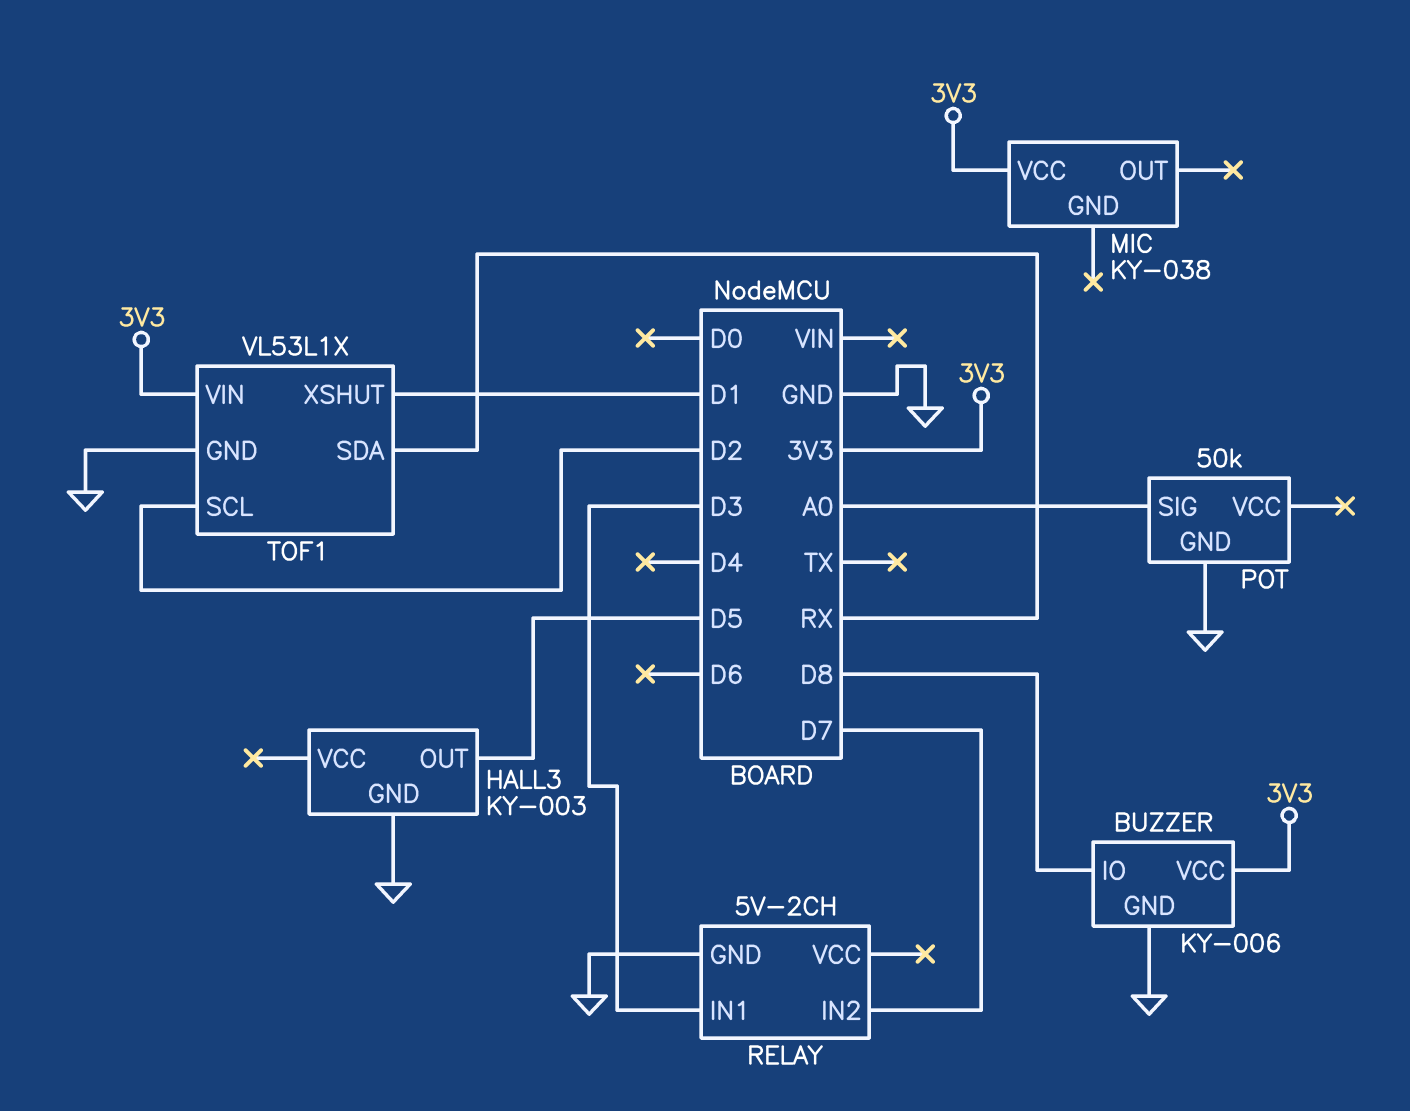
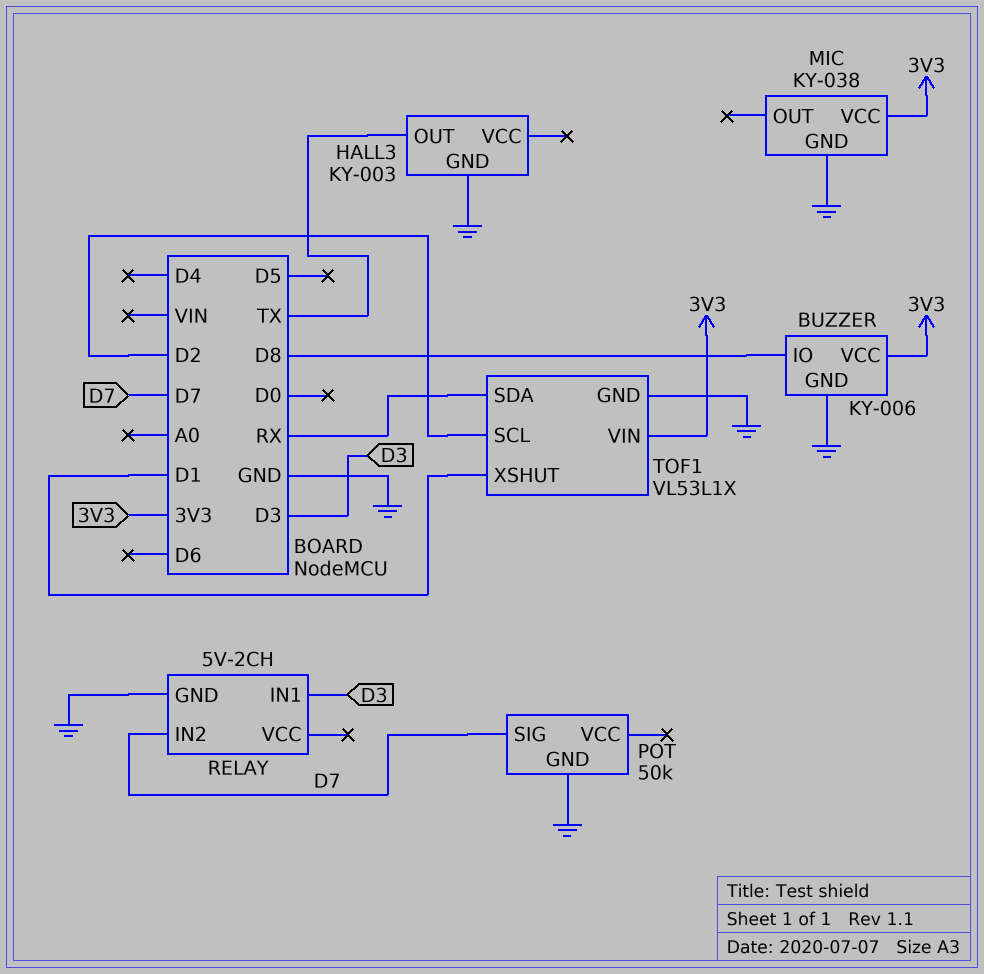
HALL3 pin OUT: D5 -> TX
MIC pin GND: none -> GND
POT pin SIG: A0 -> D7

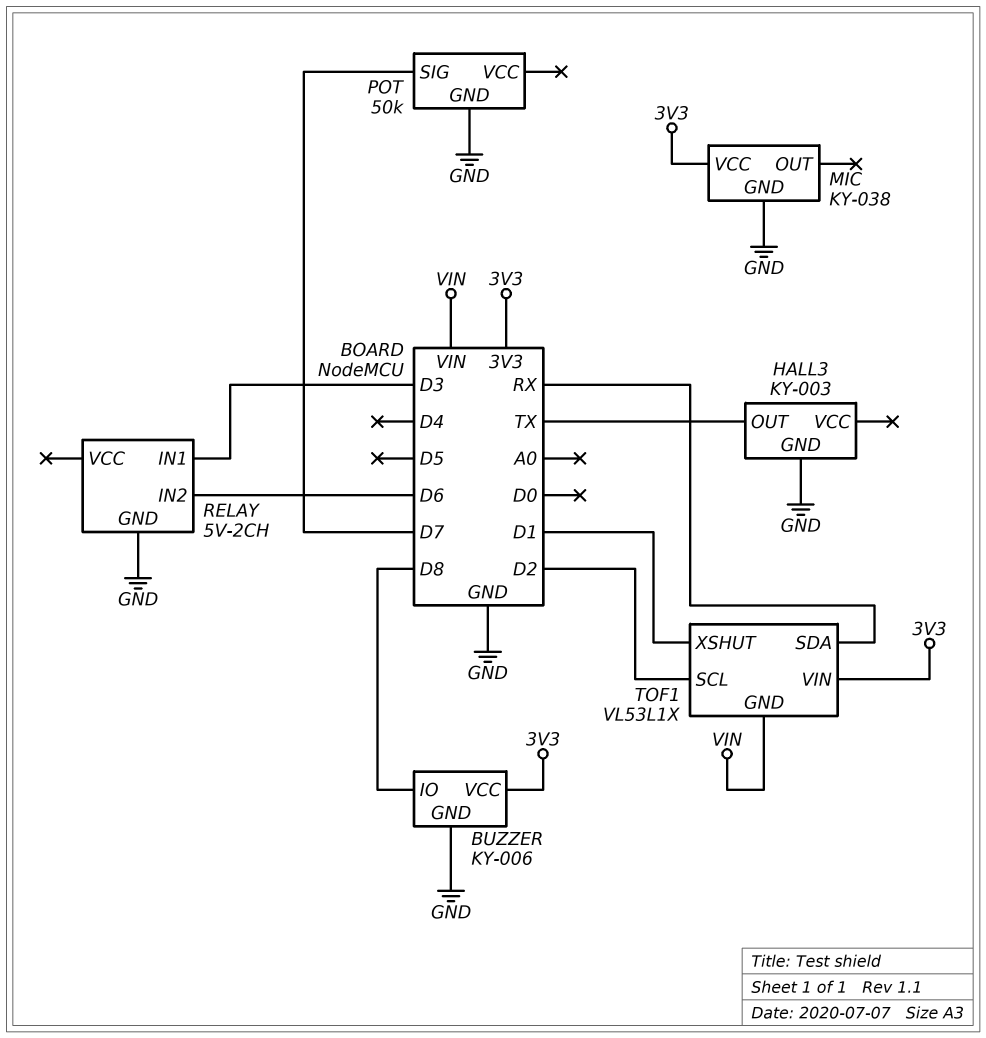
RELAY pin IN2: D7 -> D6
TOF1 pin GND: GND -> VIN

